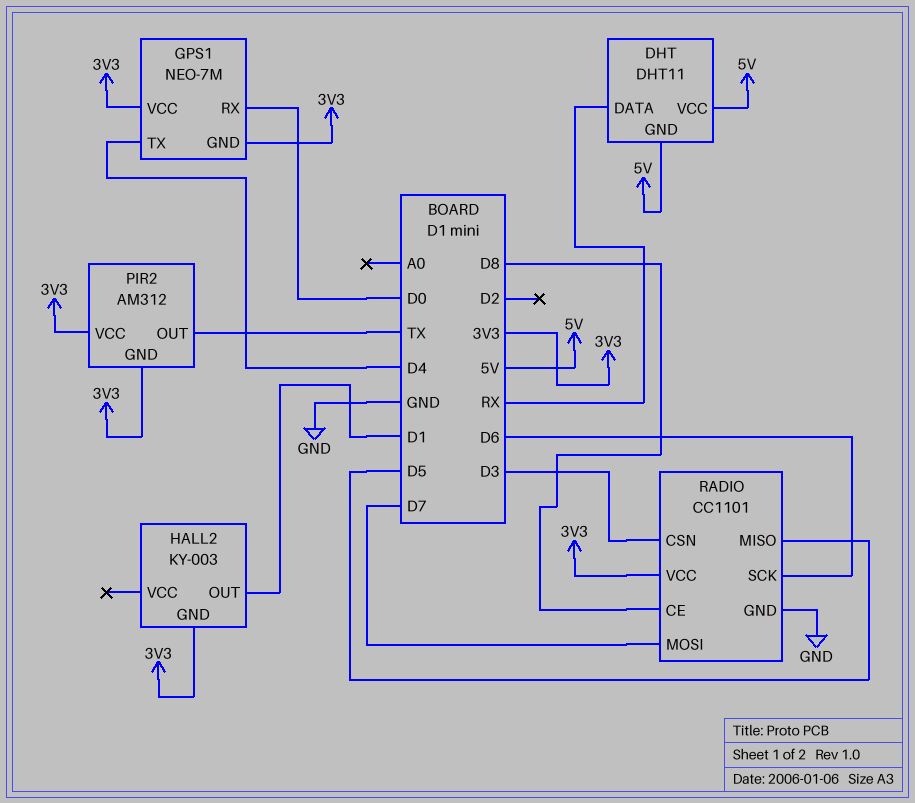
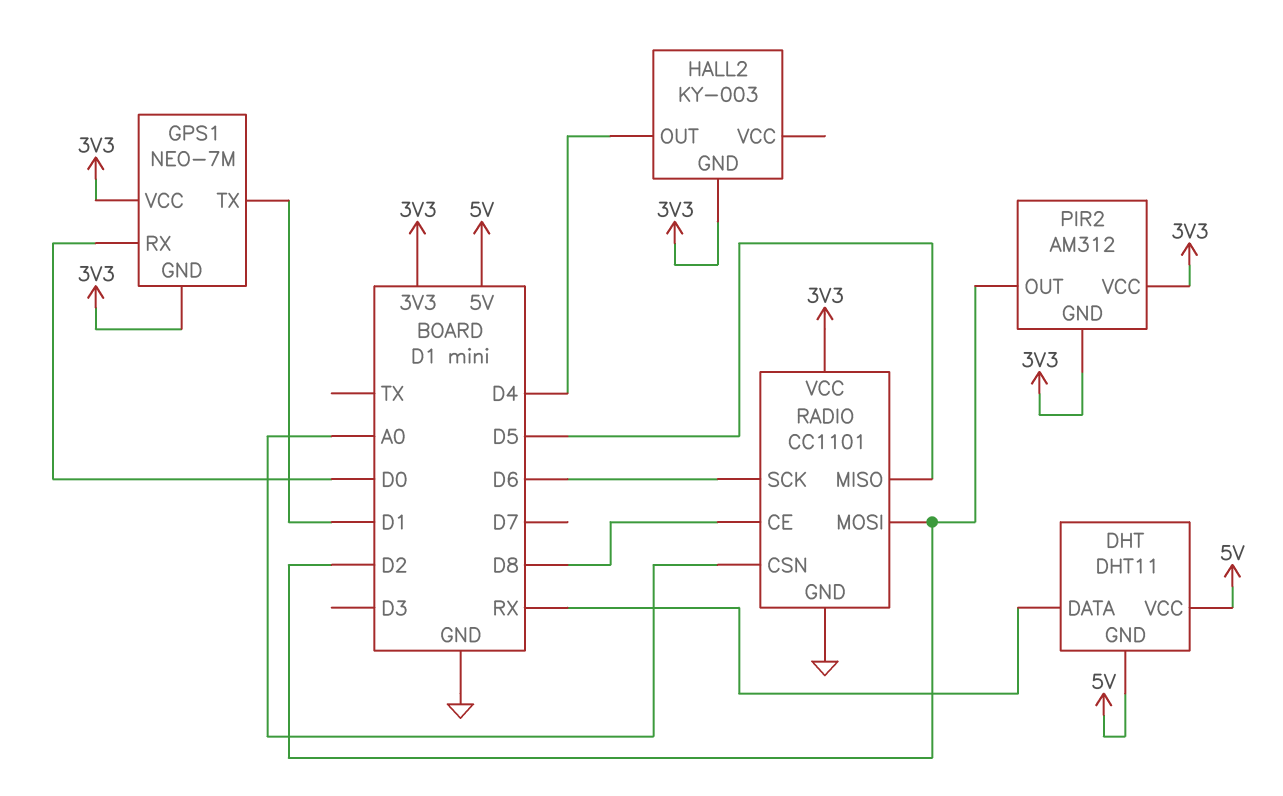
GPS1 pin TX: D4 -> D1
HALL2 pin OUT: D1 -> D4
PIR2 pin OUT: TX -> D2
RADIO pin CSN: D3 -> A0
RADIO pin MOSI: D7 -> D2

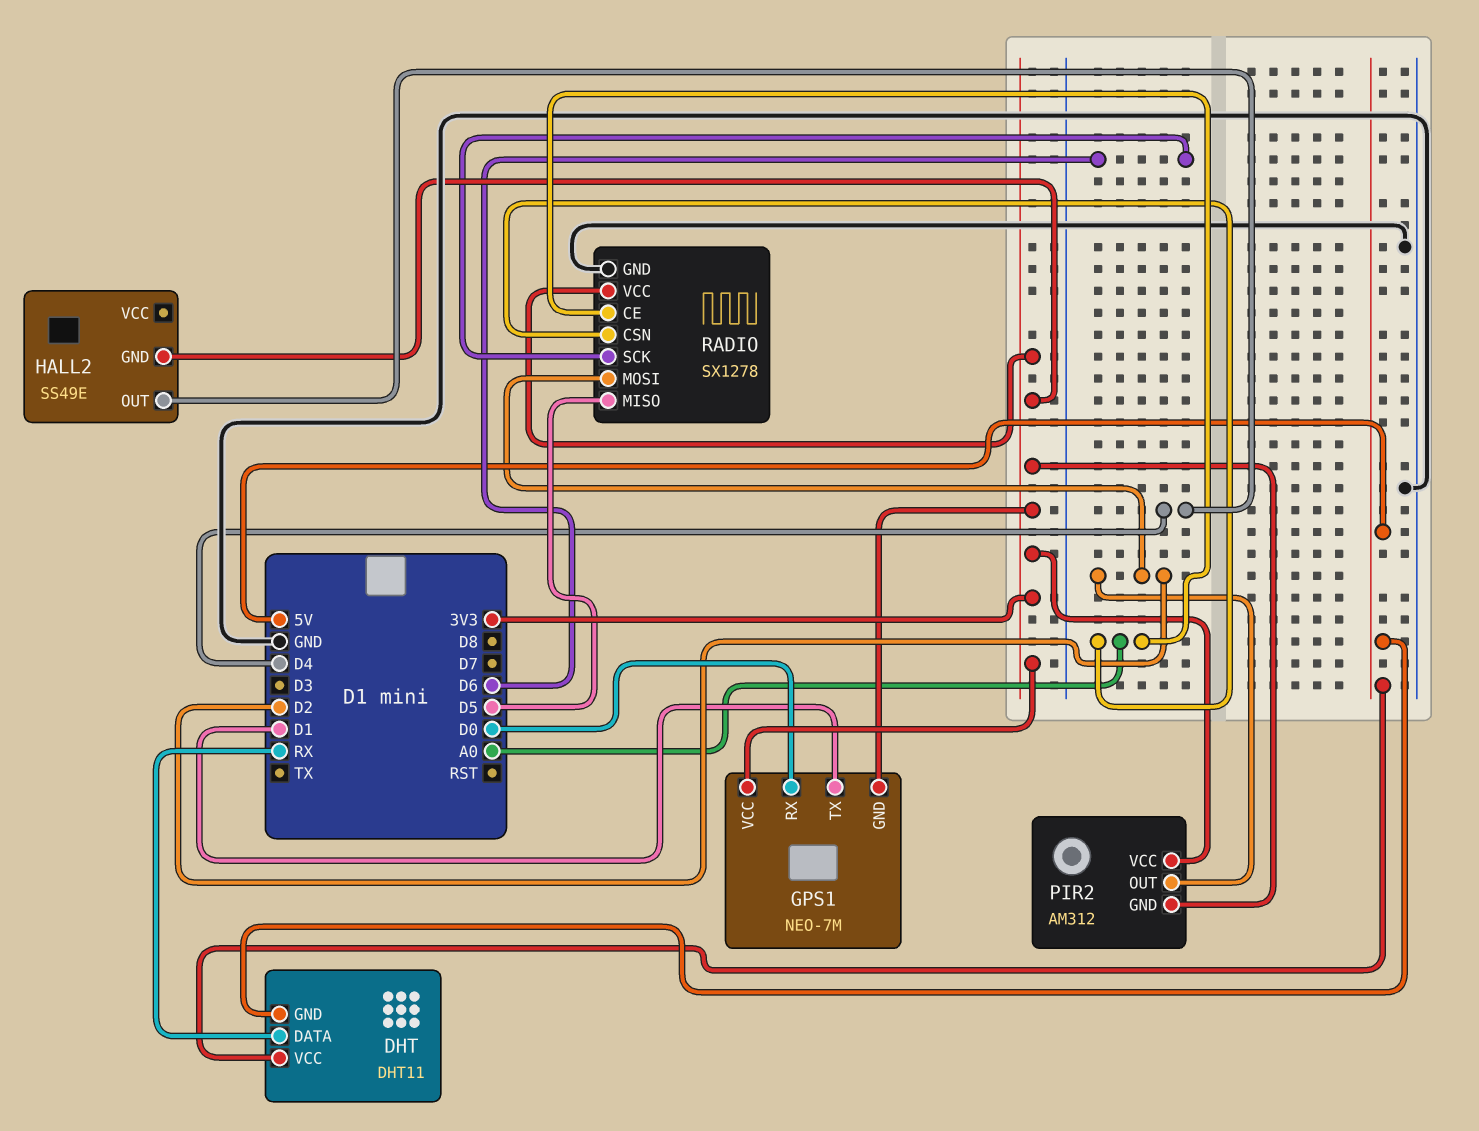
HALL2: KY-003 -> SS49E
RADIO: CC1101 -> SX1278
RADIO pin CE: D8 -> A0

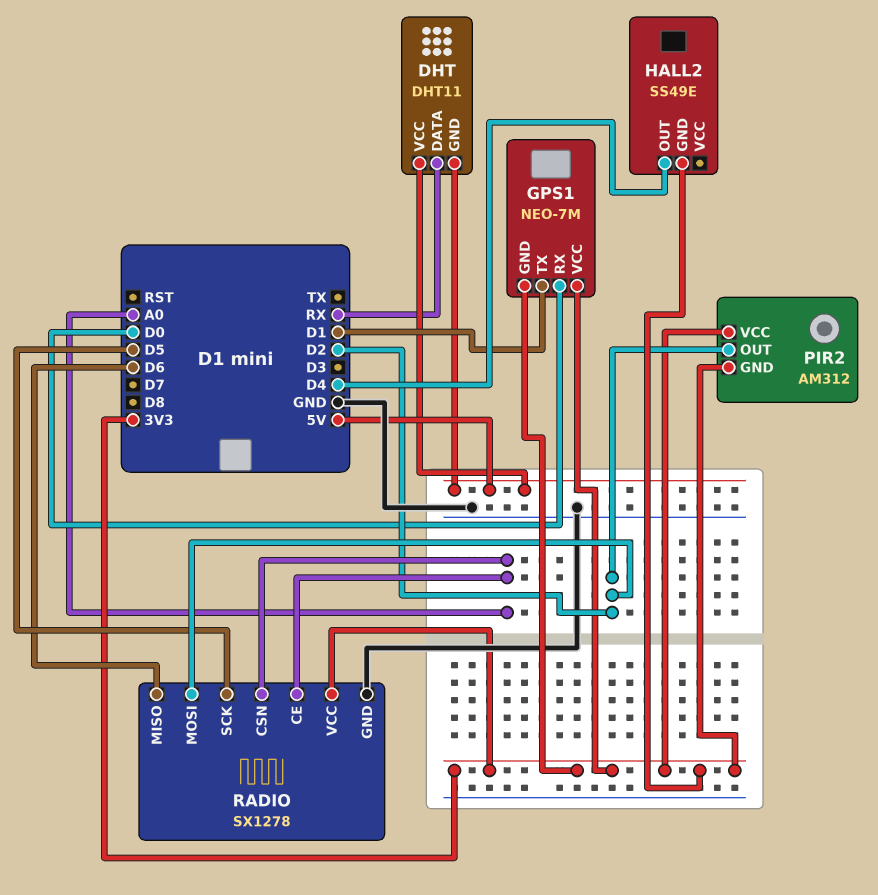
RADIO pin MISO: D5 -> D6
RADIO pin SCK: D6 -> D5

